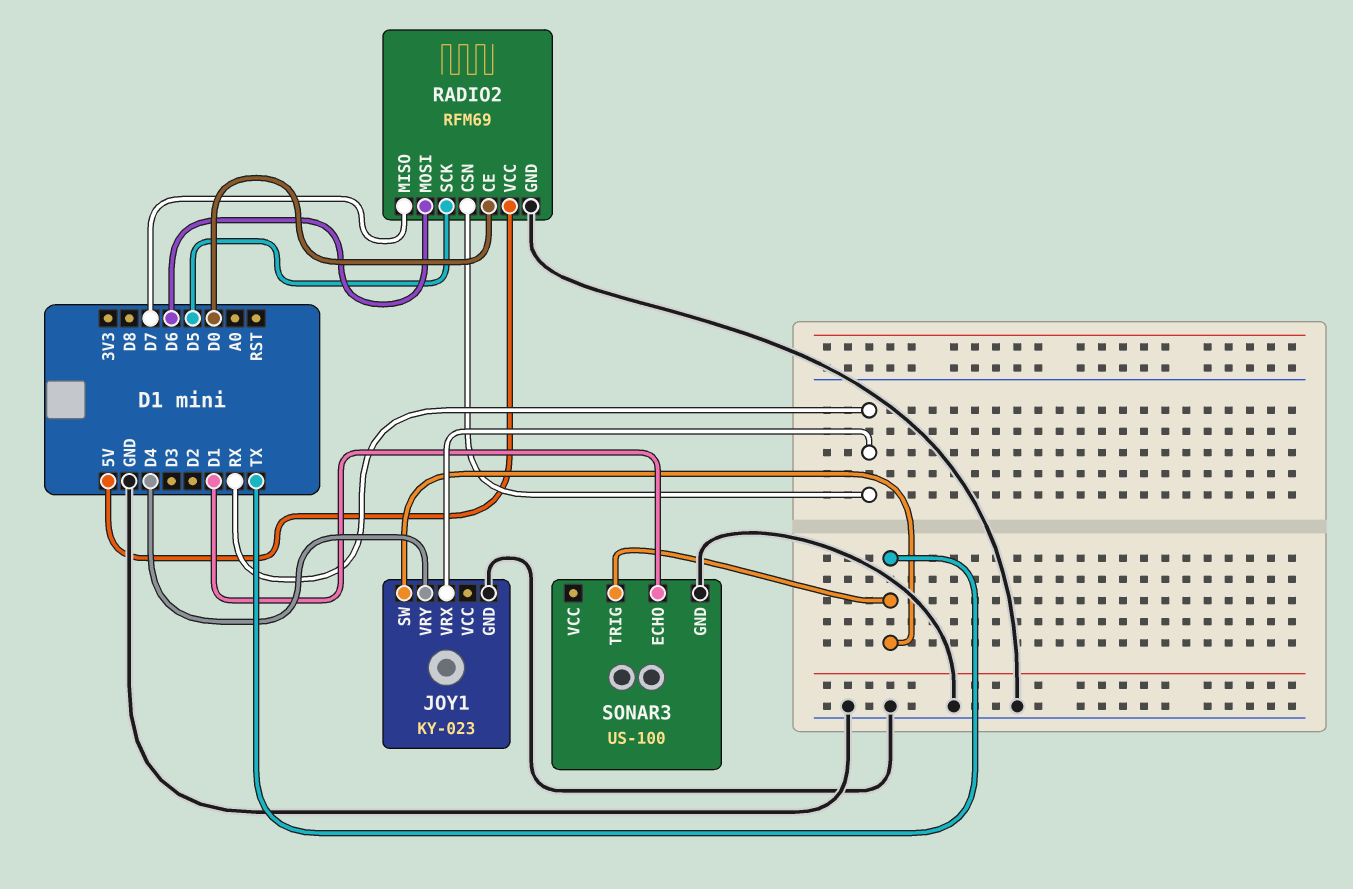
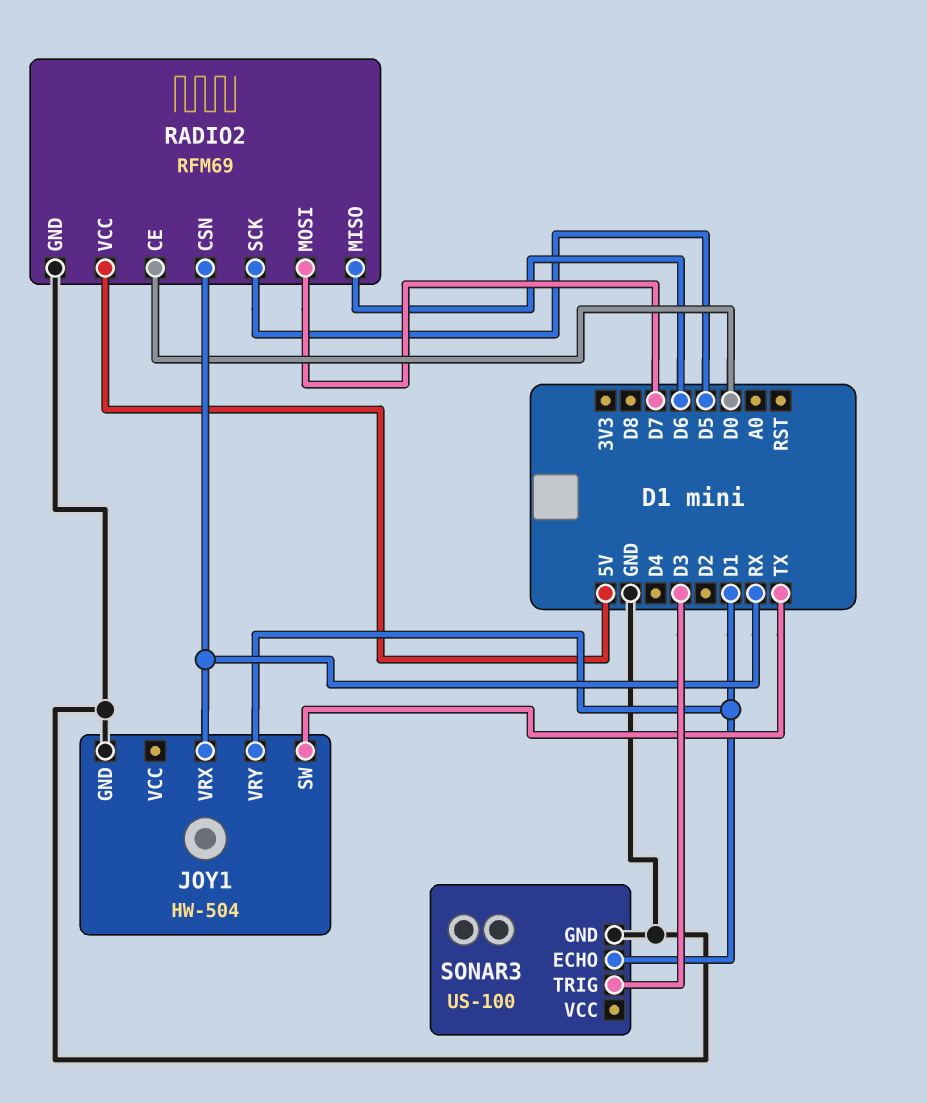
JOY1: KY-023 -> HW-504
JOY1 pin VRY: D4 -> D1
RADIO2 pin MISO: D7 -> D6
RADIO2 pin MOSI: D6 -> D7
SONAR3 pin TRIG: TX -> D3

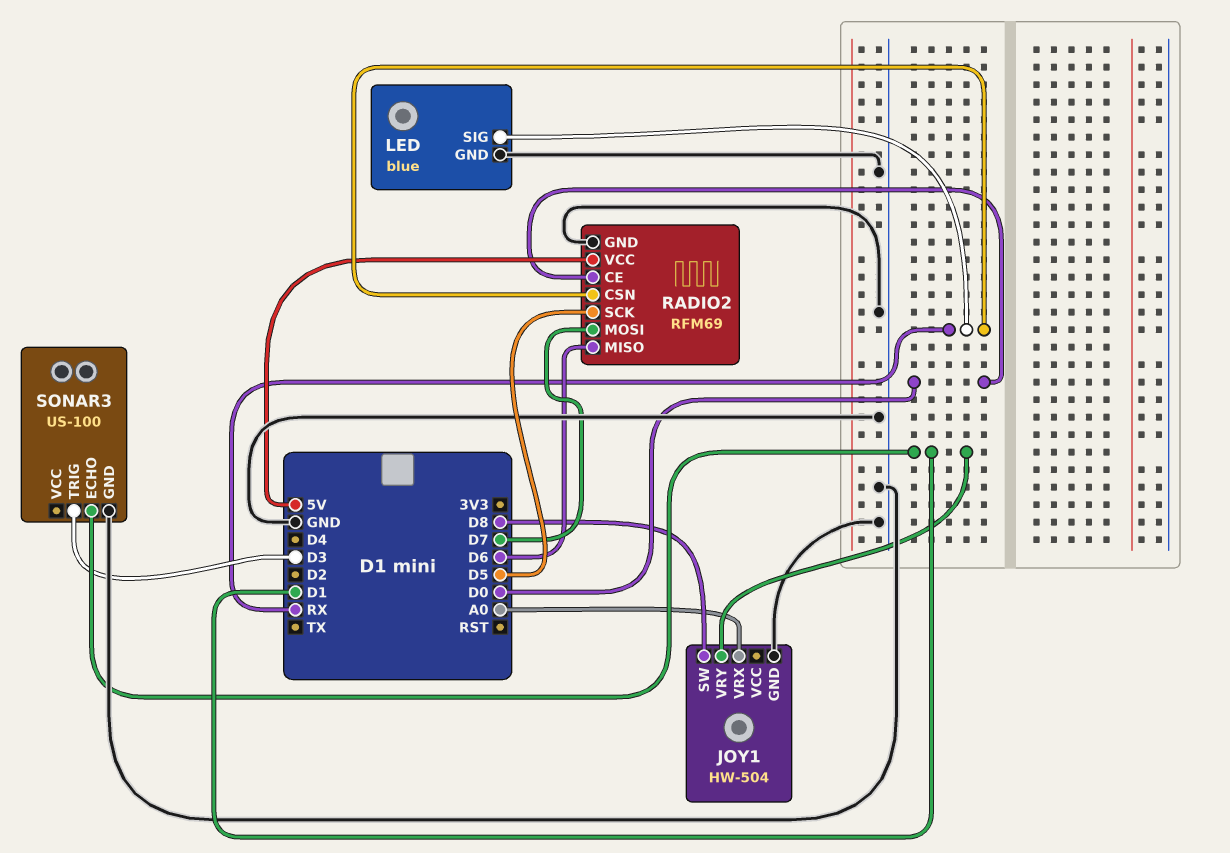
JOY1 pin SW: TX -> D8
JOY1 pin VRX: RX -> A0
LED: none -> blue
LED pin GND: none -> GND
LED pin SIG: none -> RX

